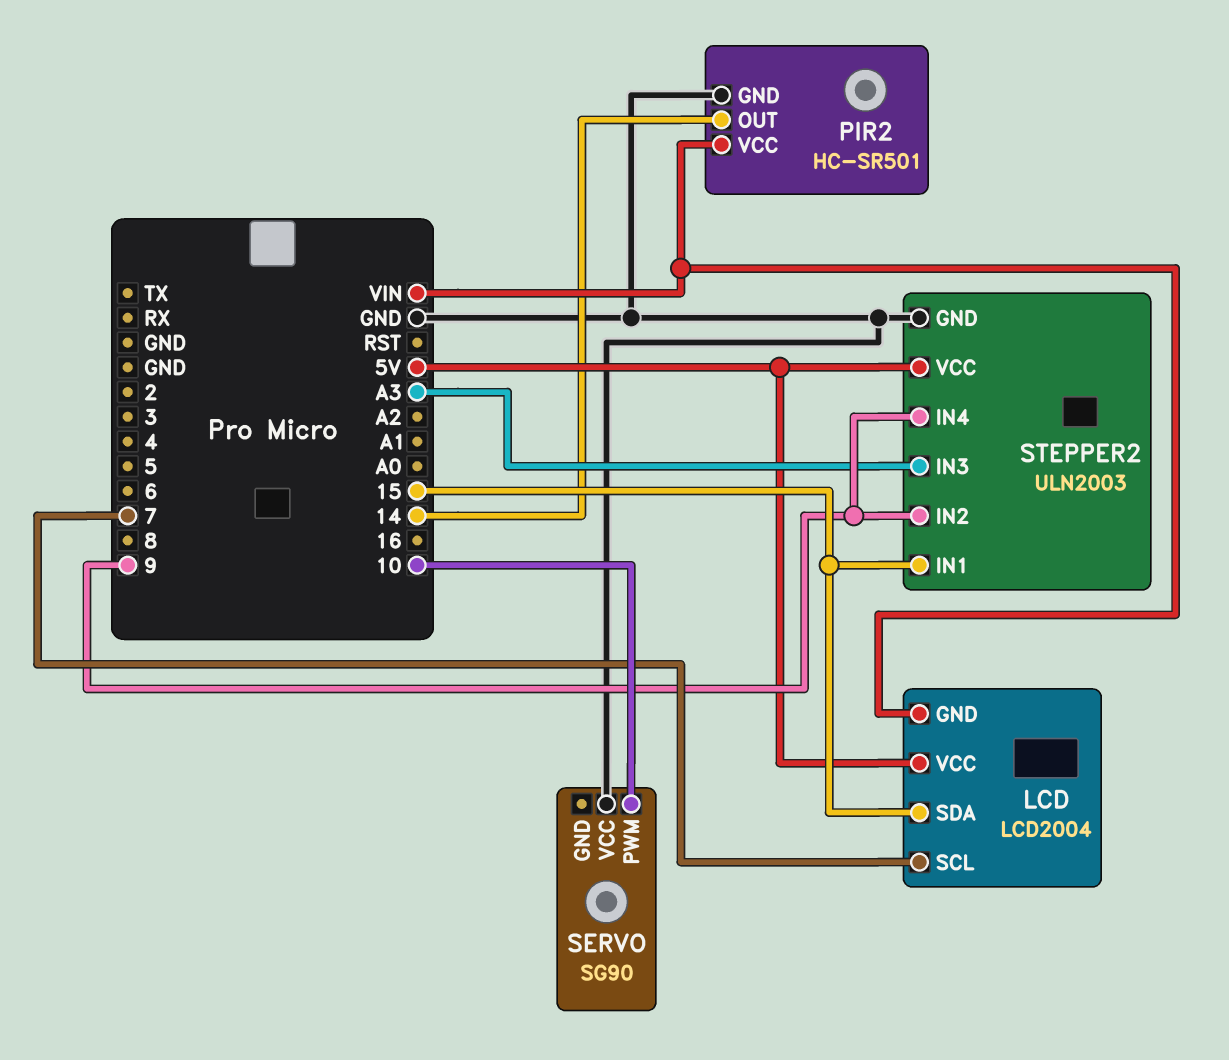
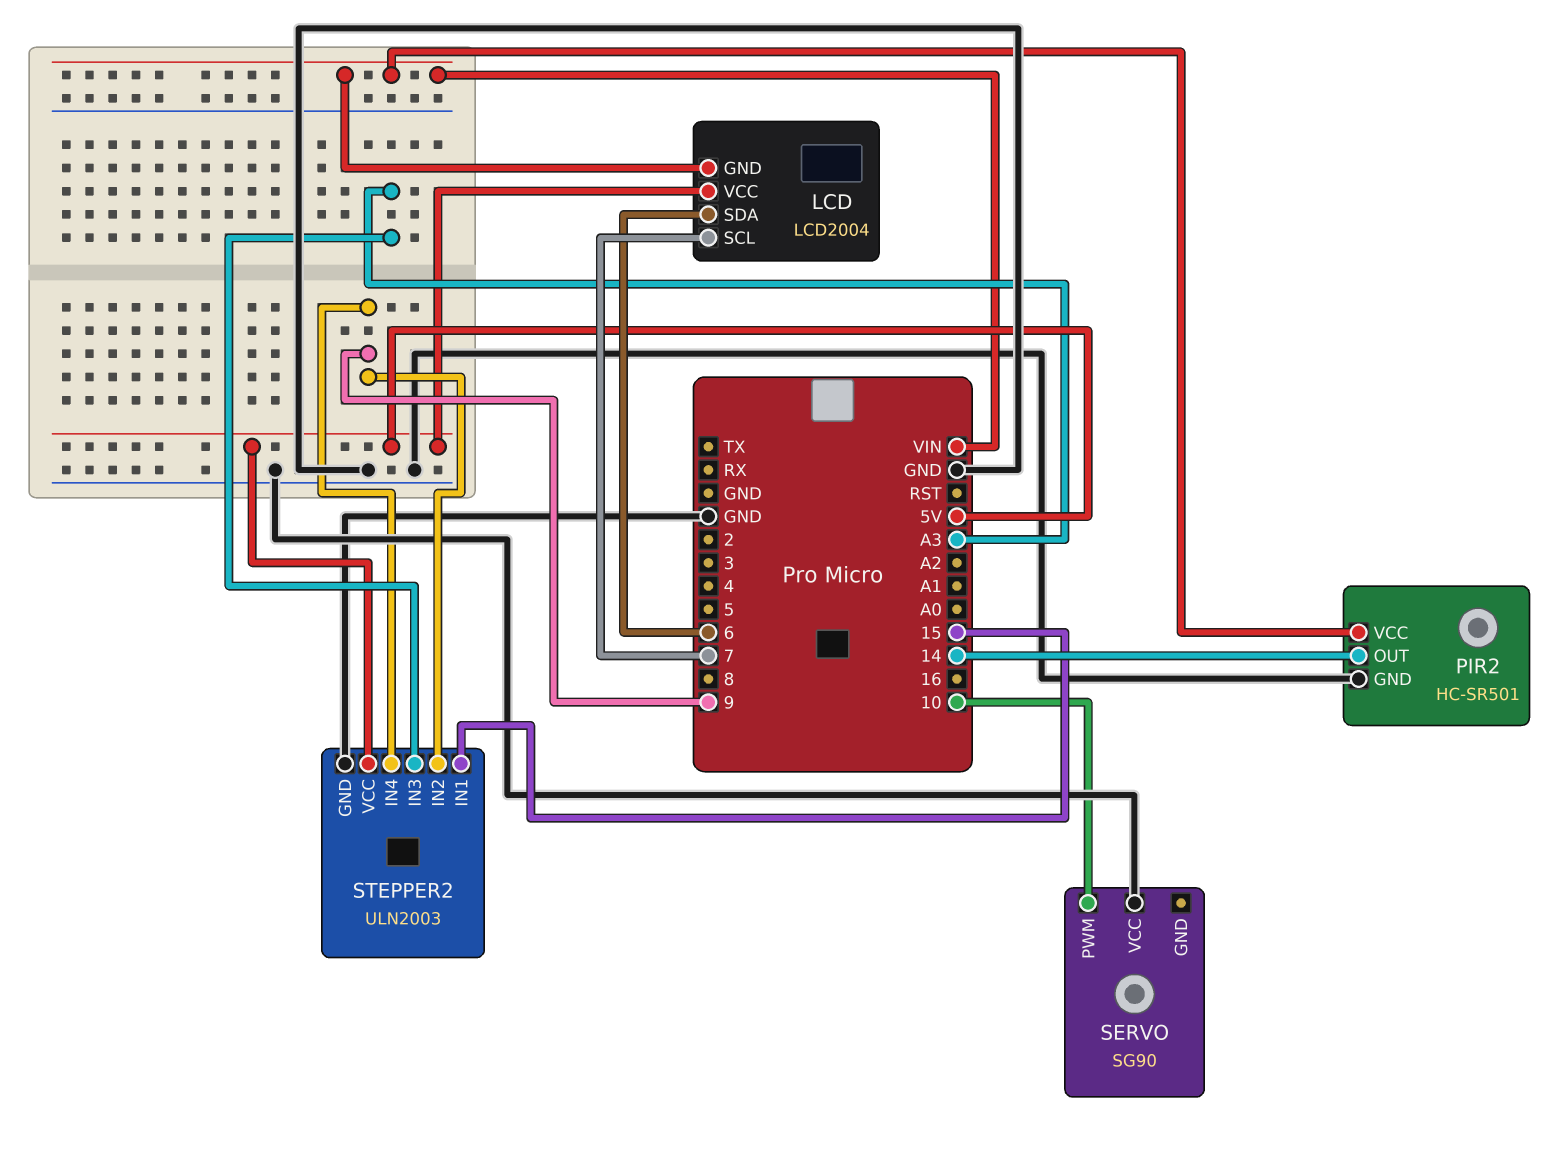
LCD pin SDA: 15 -> 6

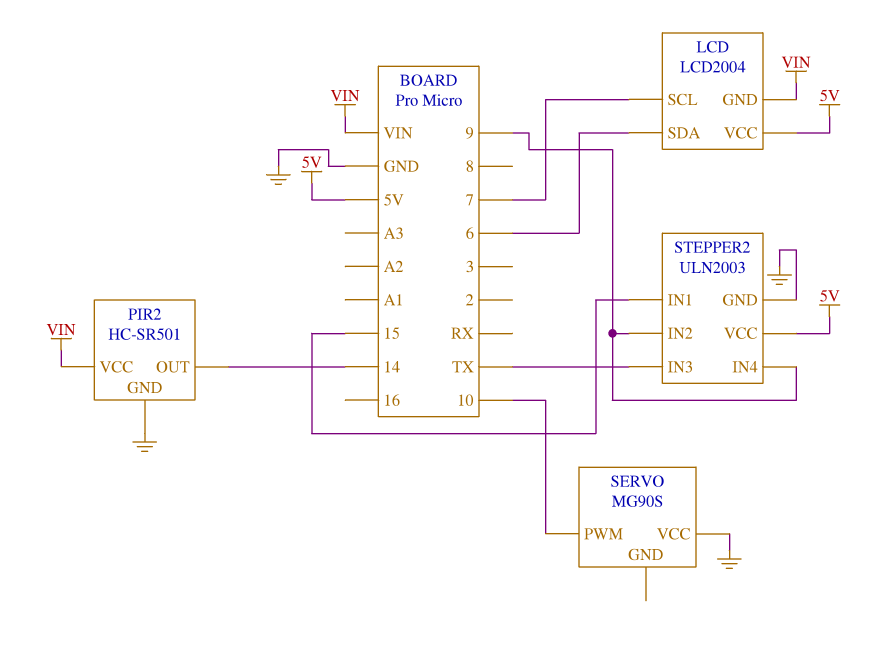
SERVO: SG90 -> MG90S
STEPPER2 pin IN3: A3 -> TX

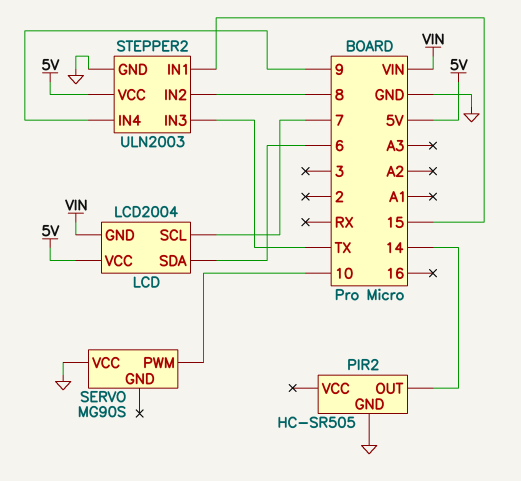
PIR2: HC-SR501 -> HC-SR505
PIR2 pin VCC: VIN -> none
STEPPER2 pin IN2: 9 -> 8

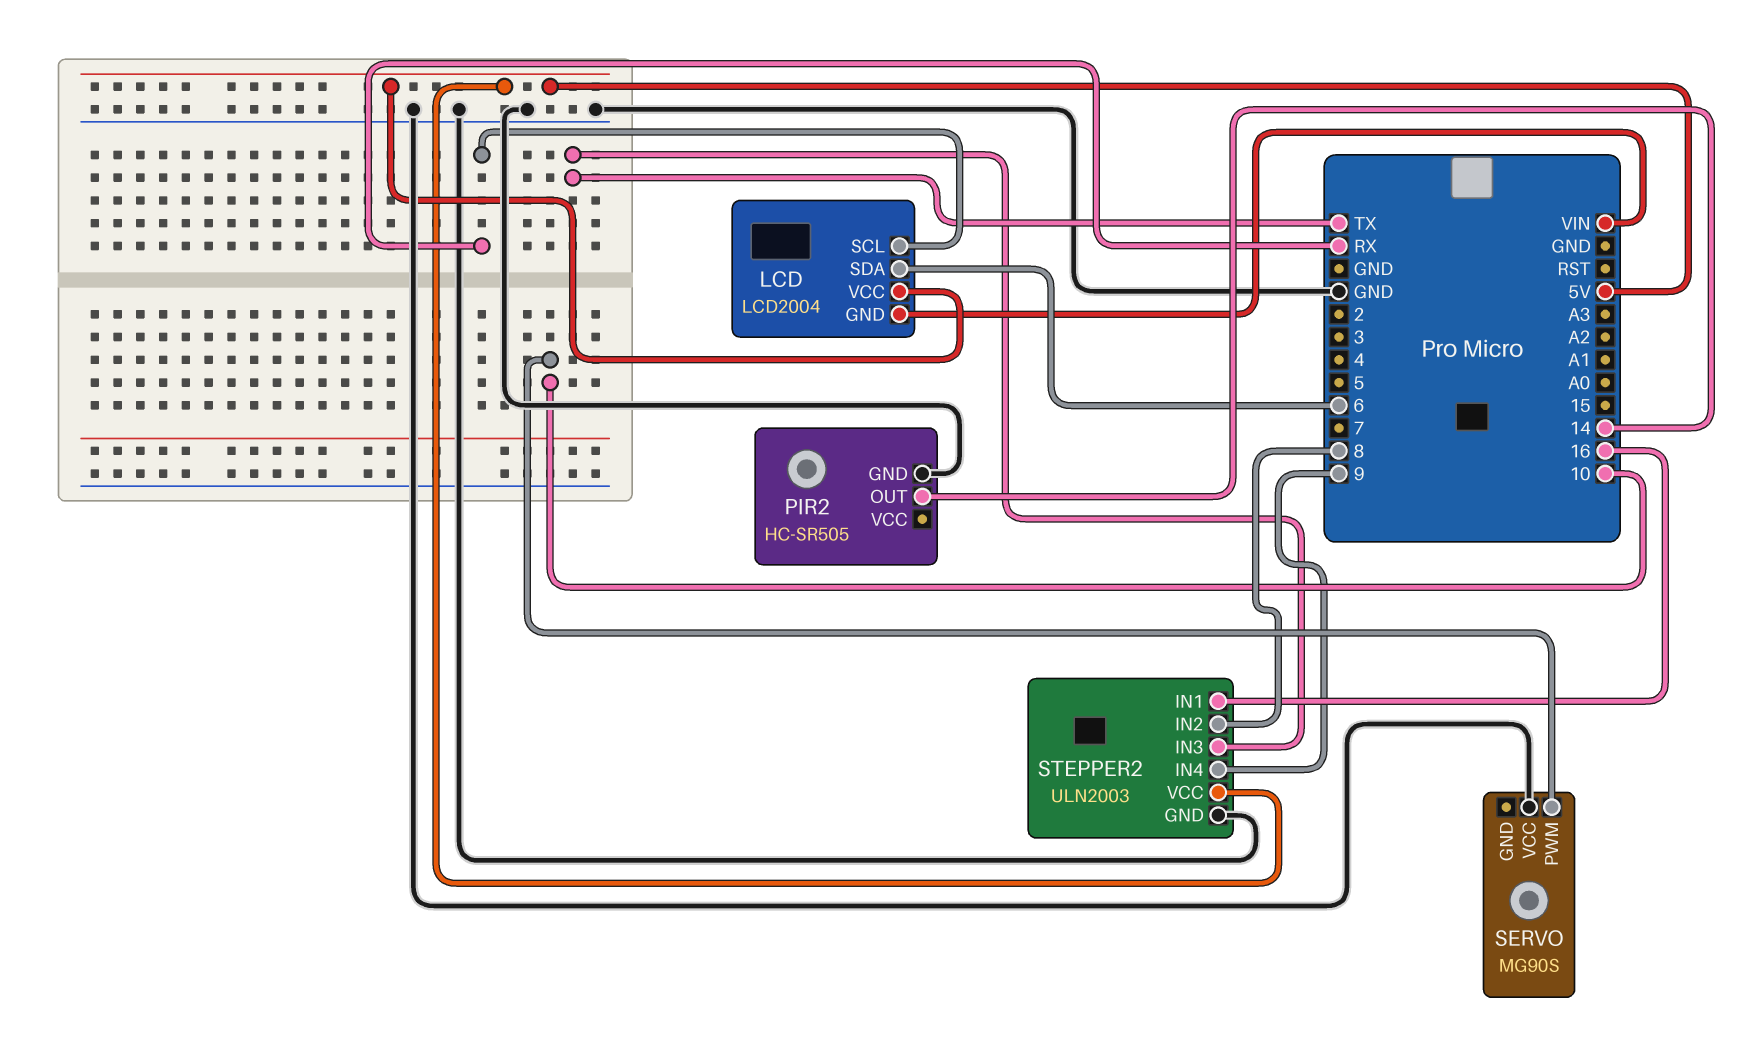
LCD pin SCL: 7 -> RX
STEPPER2 pin IN1: 15 -> 16

